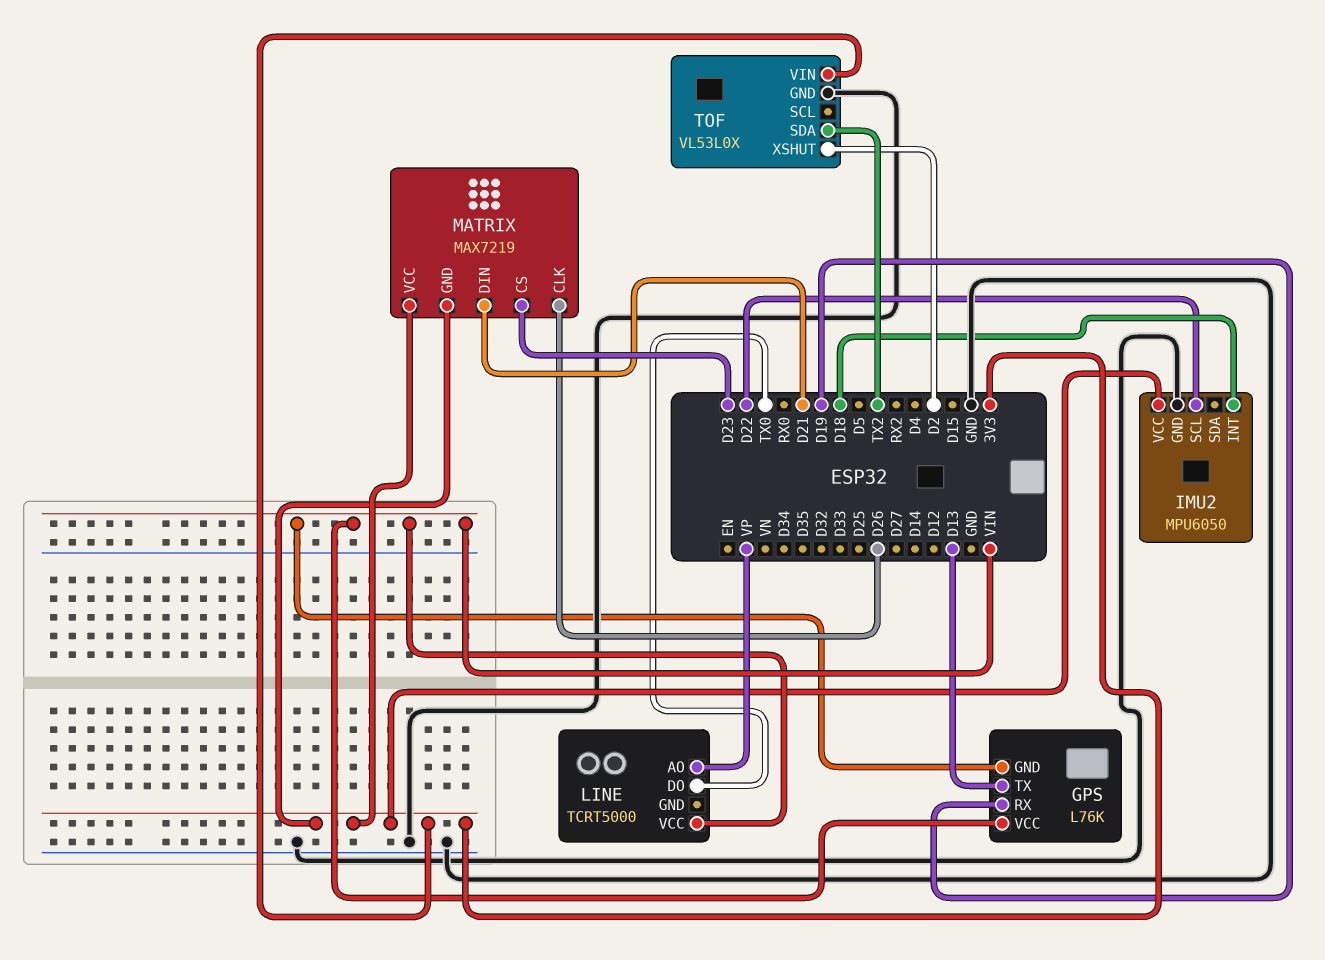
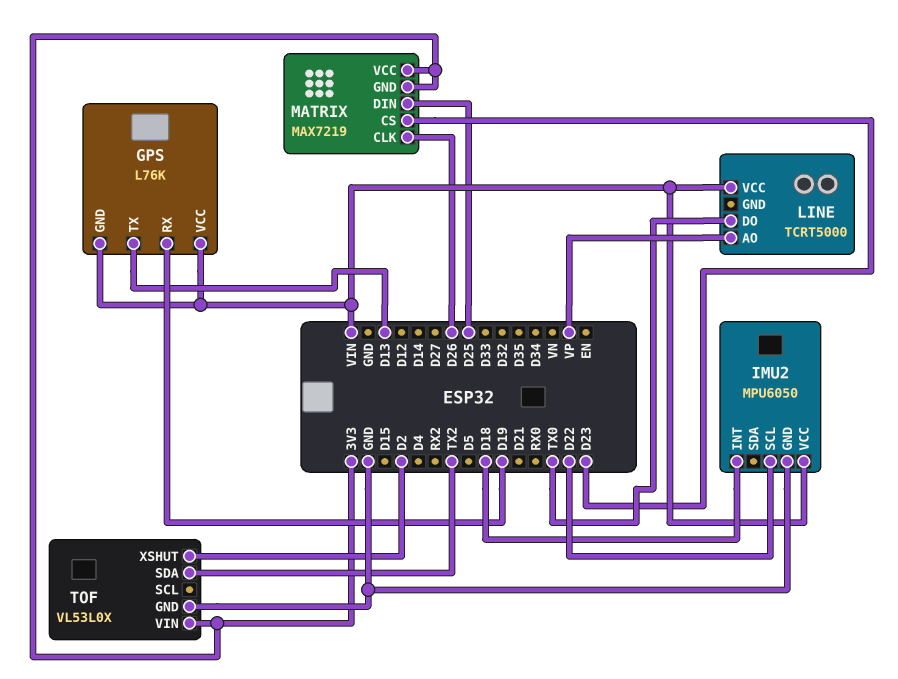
IMU2 pin VCC: 3V3 -> VIN
MATRIX pin DIN: D21 -> D25

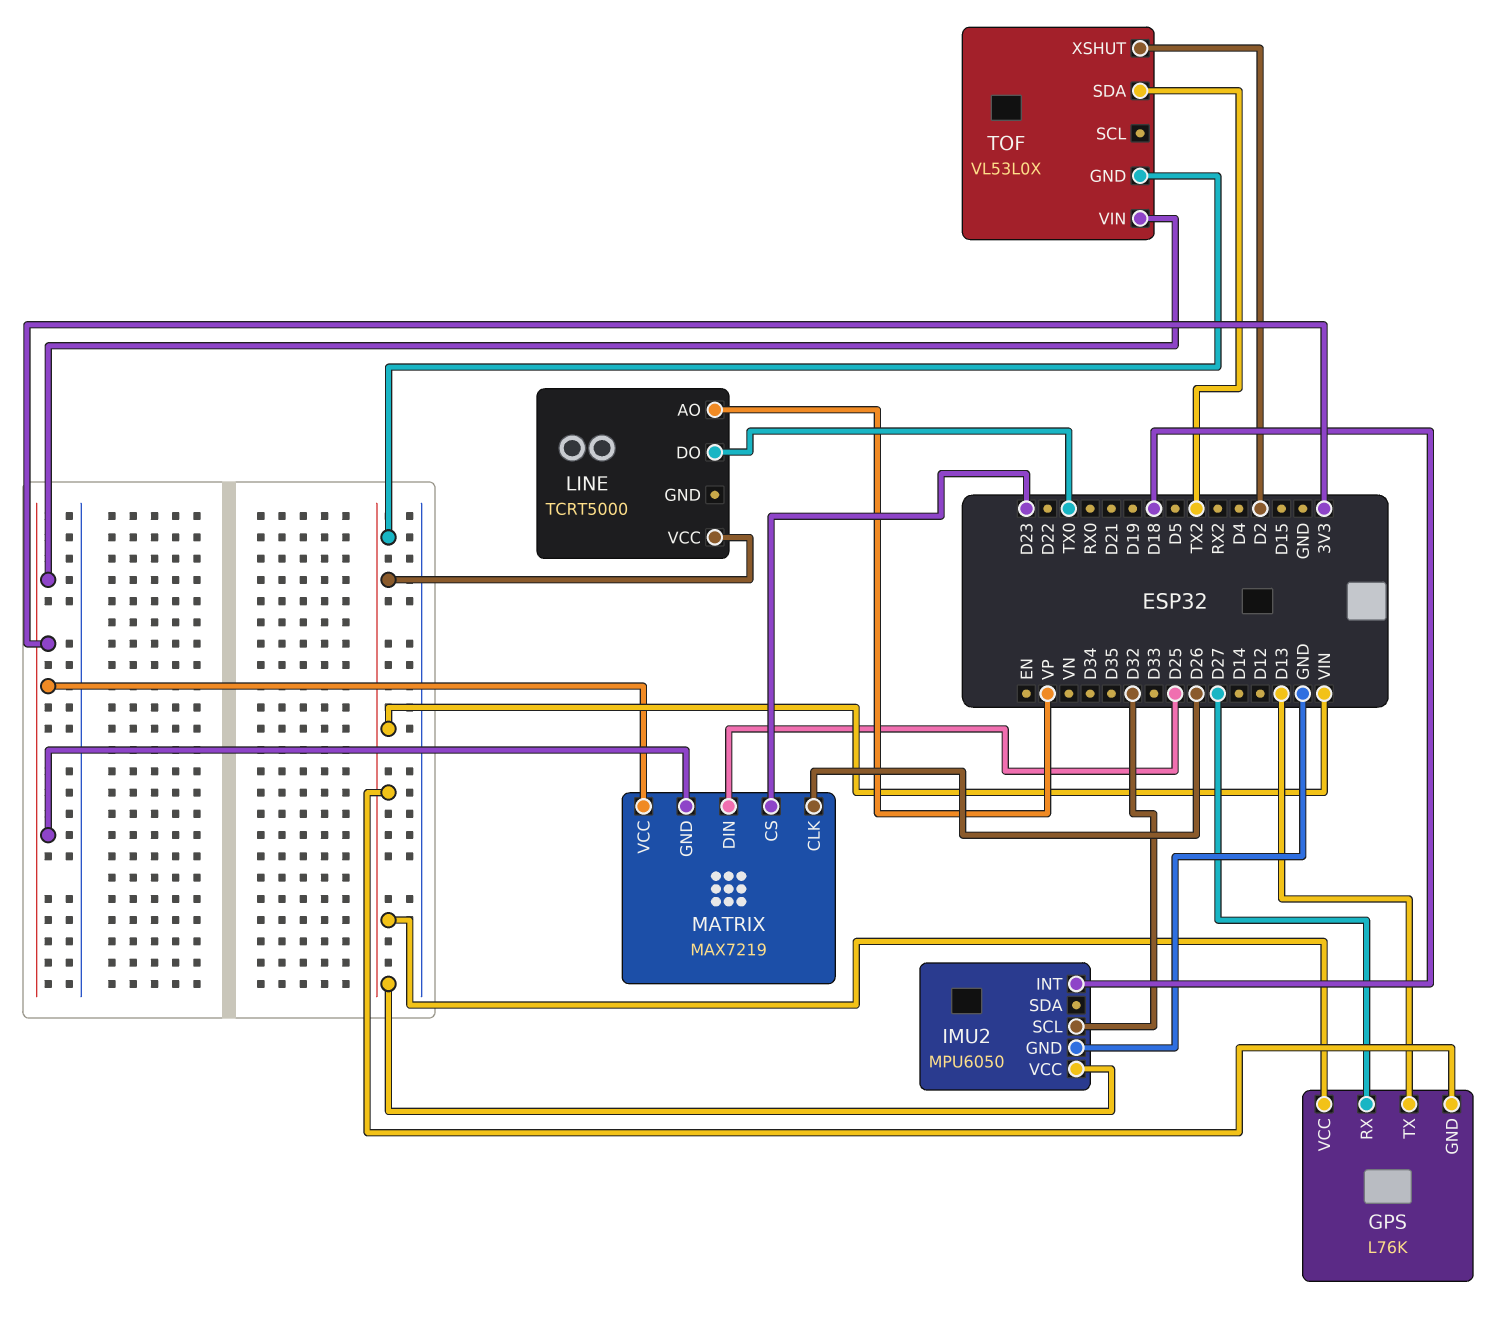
GPS pin RX: D19 -> D27
IMU2 pin SCL: D22 -> D32
TOF pin GND: GND -> VIN

